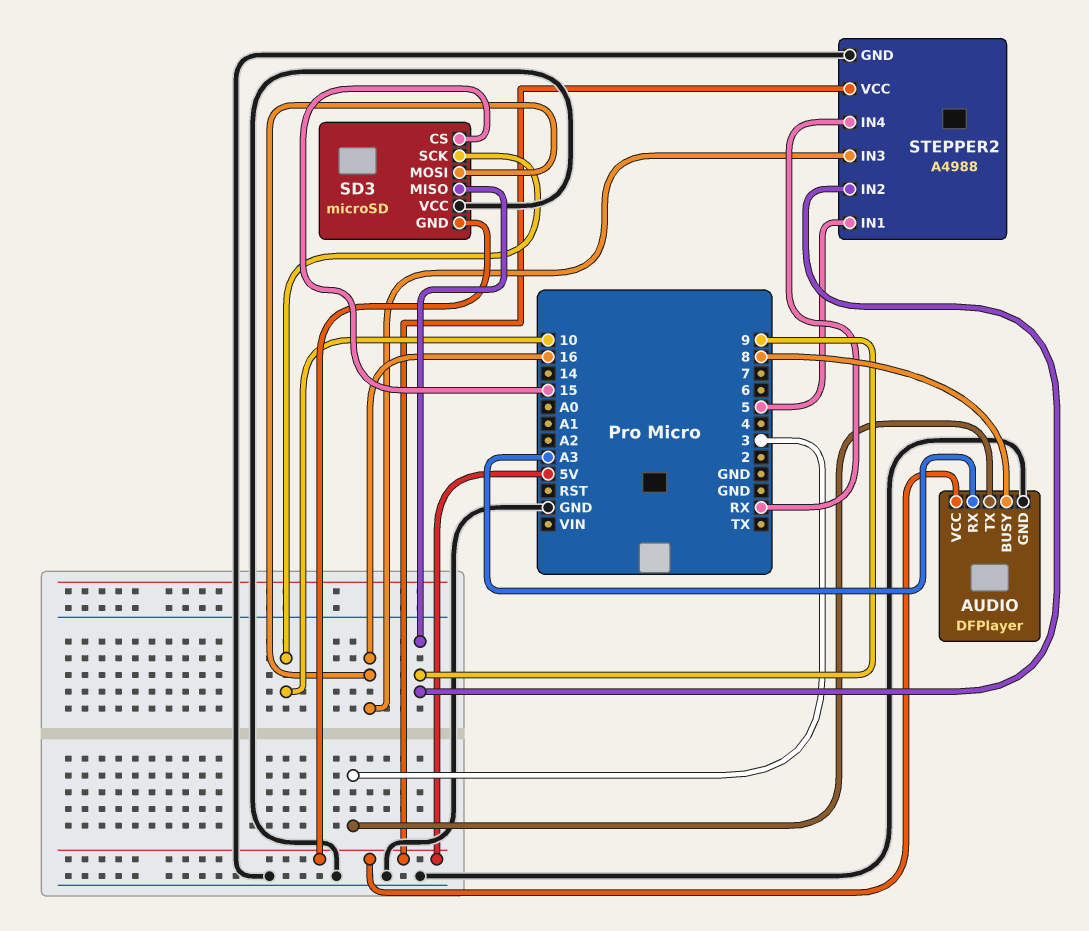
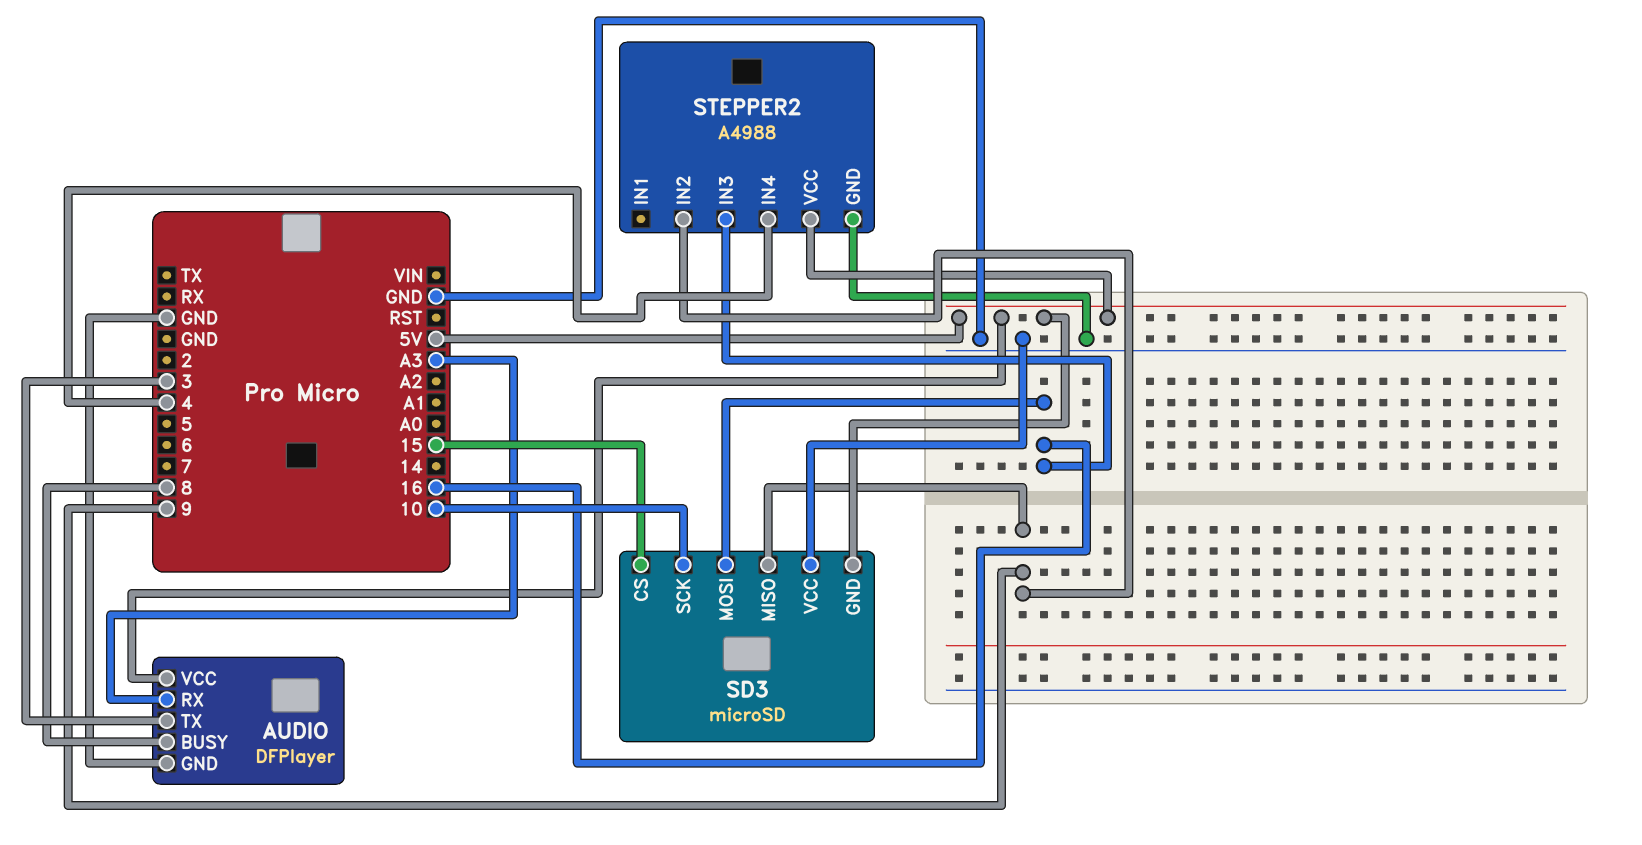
STEPPER2 pin IN1: 5 -> none
STEPPER2 pin IN4: RX -> 4

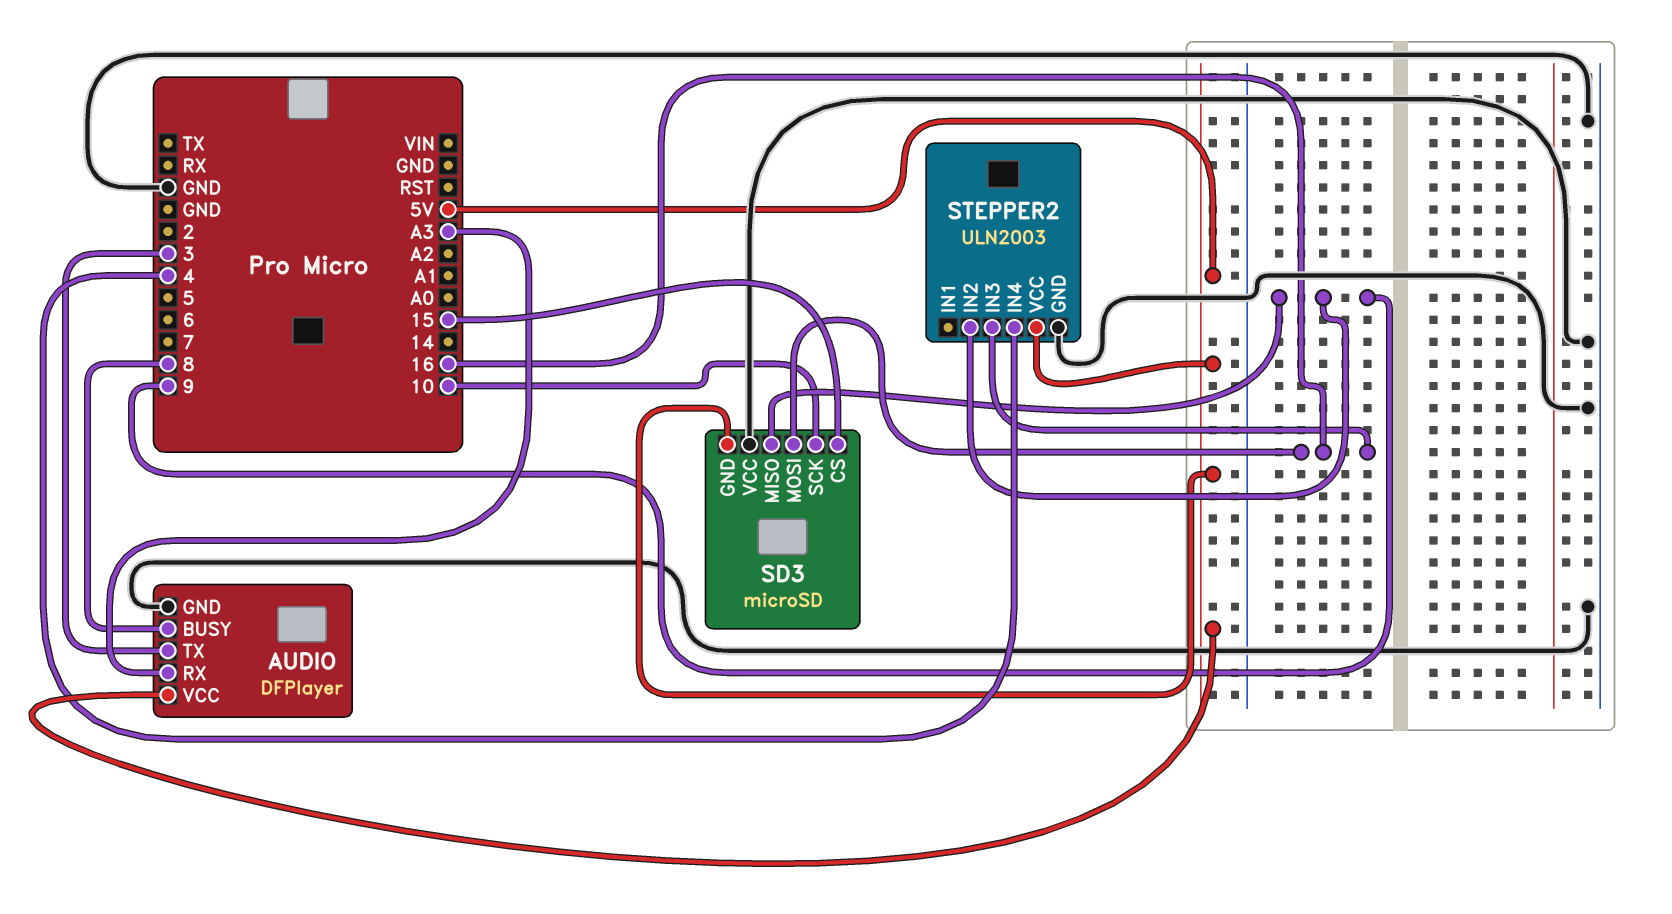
STEPPER2: A4988 -> ULN2003

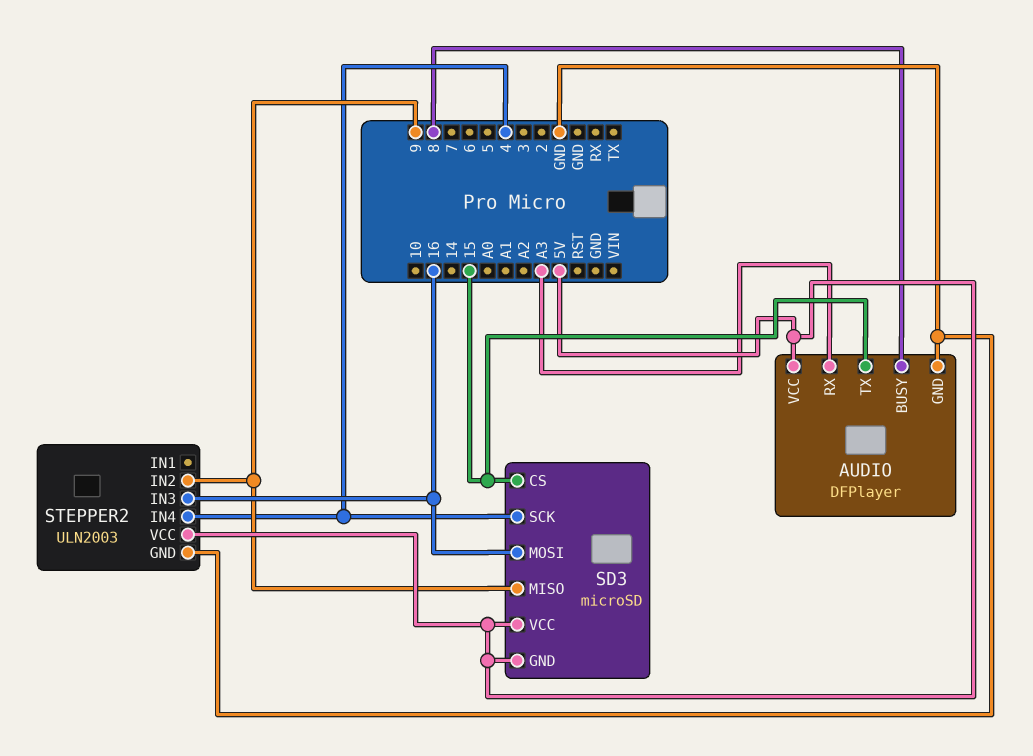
AUDIO pin TX: 3 -> 15
SD3 pin SCK: 10 -> 4
SD3 pin VCC: GND -> 5V

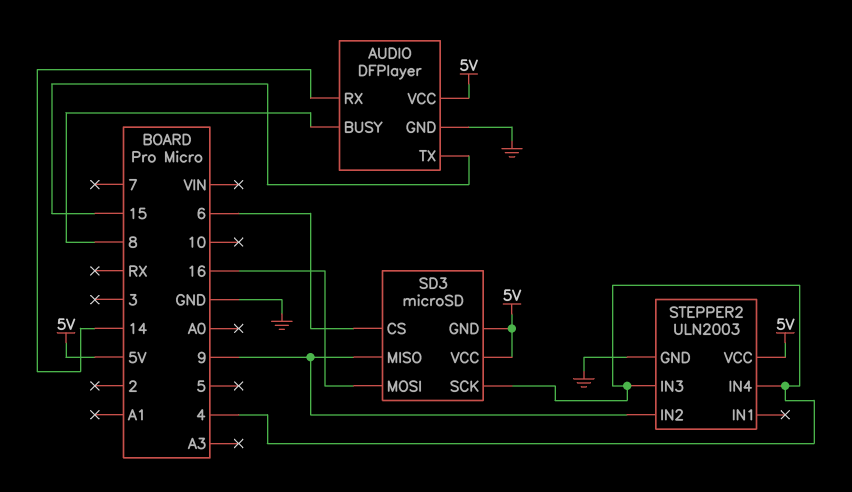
AUDIO pin RX: A3 -> 14
SD3 pin CS: 15 -> 6
STEPPER2 pin IN3: 16 -> 4

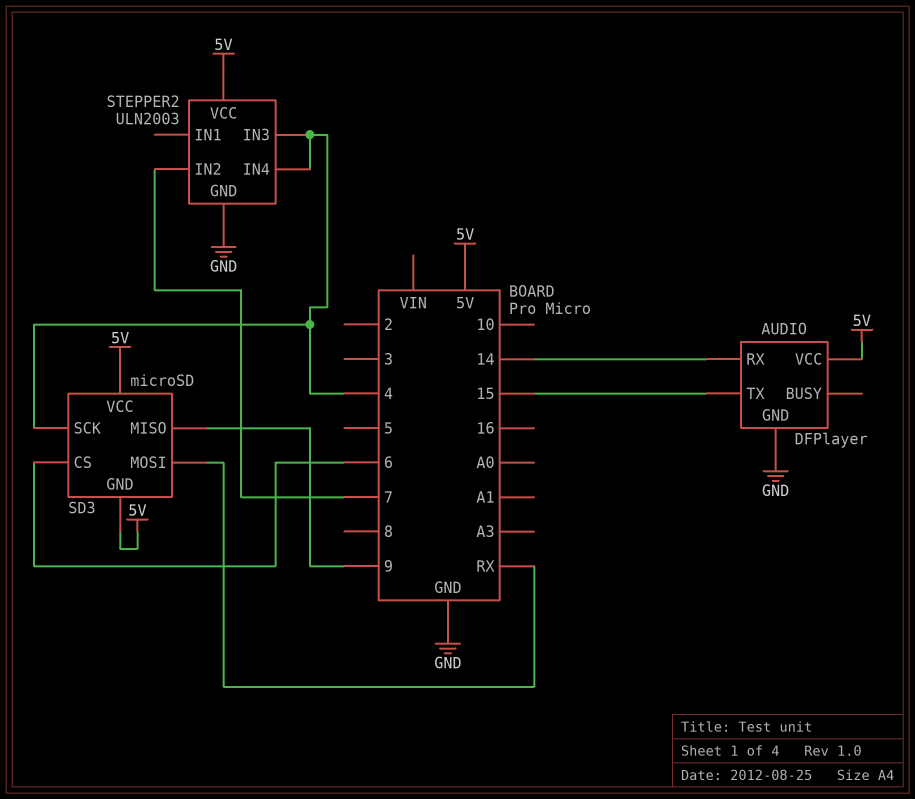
AUDIO pin BUSY: 8 -> none
SD3 pin MOSI: 16 -> RX
STEPPER2 pin IN2: 9 -> 7

